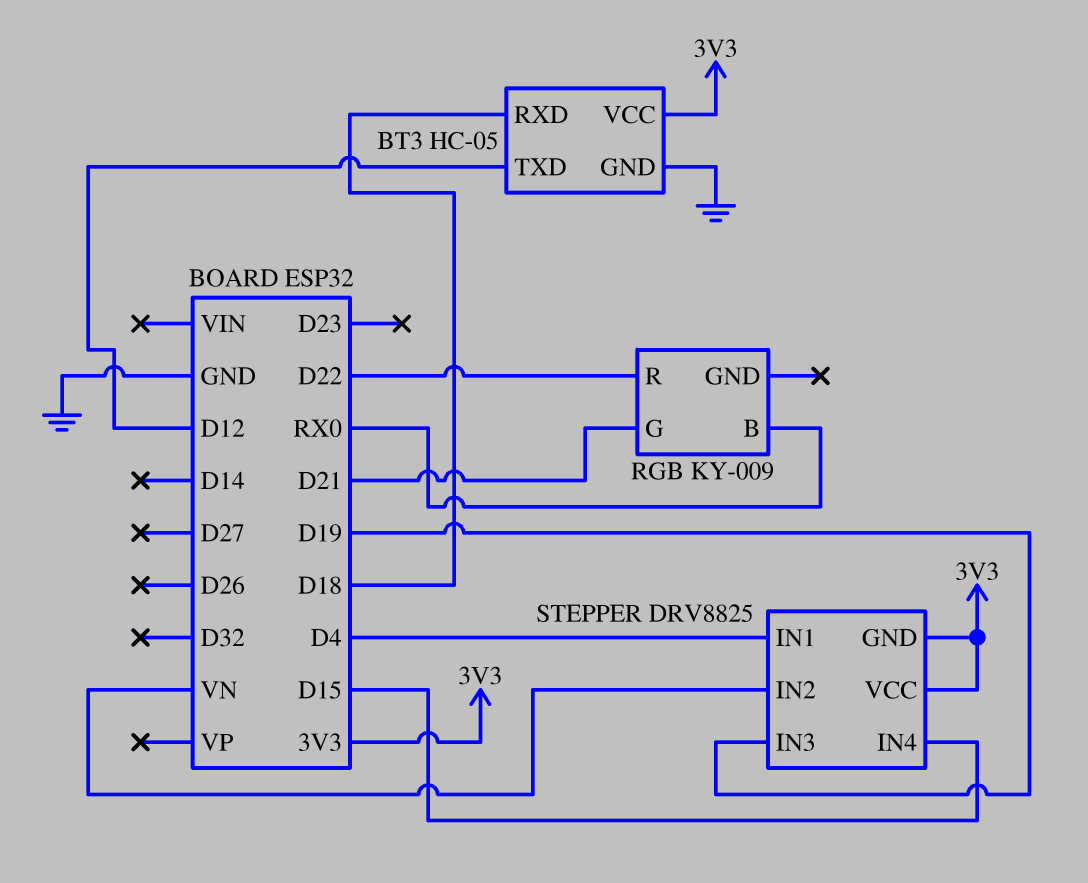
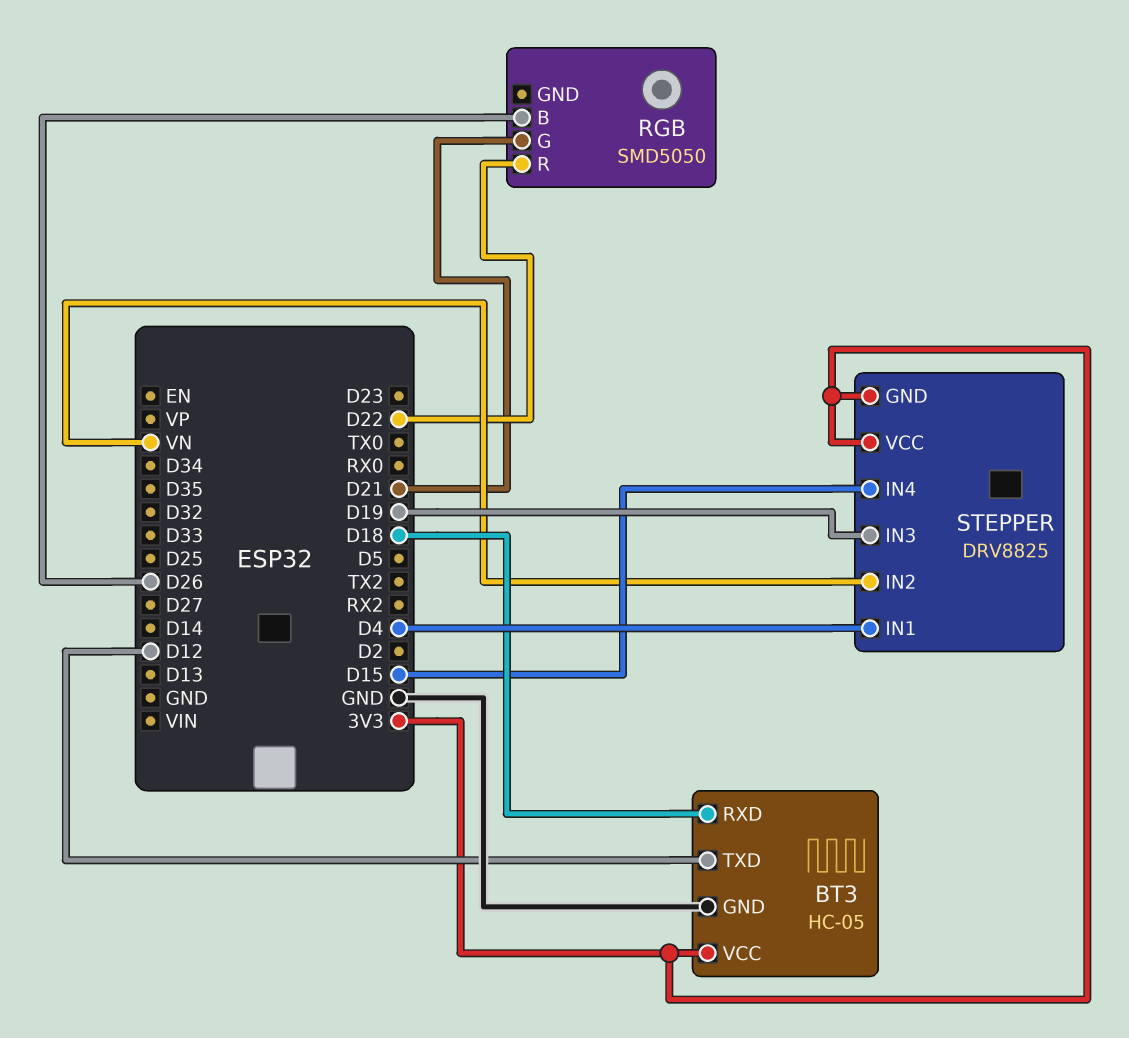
RGB: KY-009 -> SMD5050
RGB pin B: RX0 -> D26

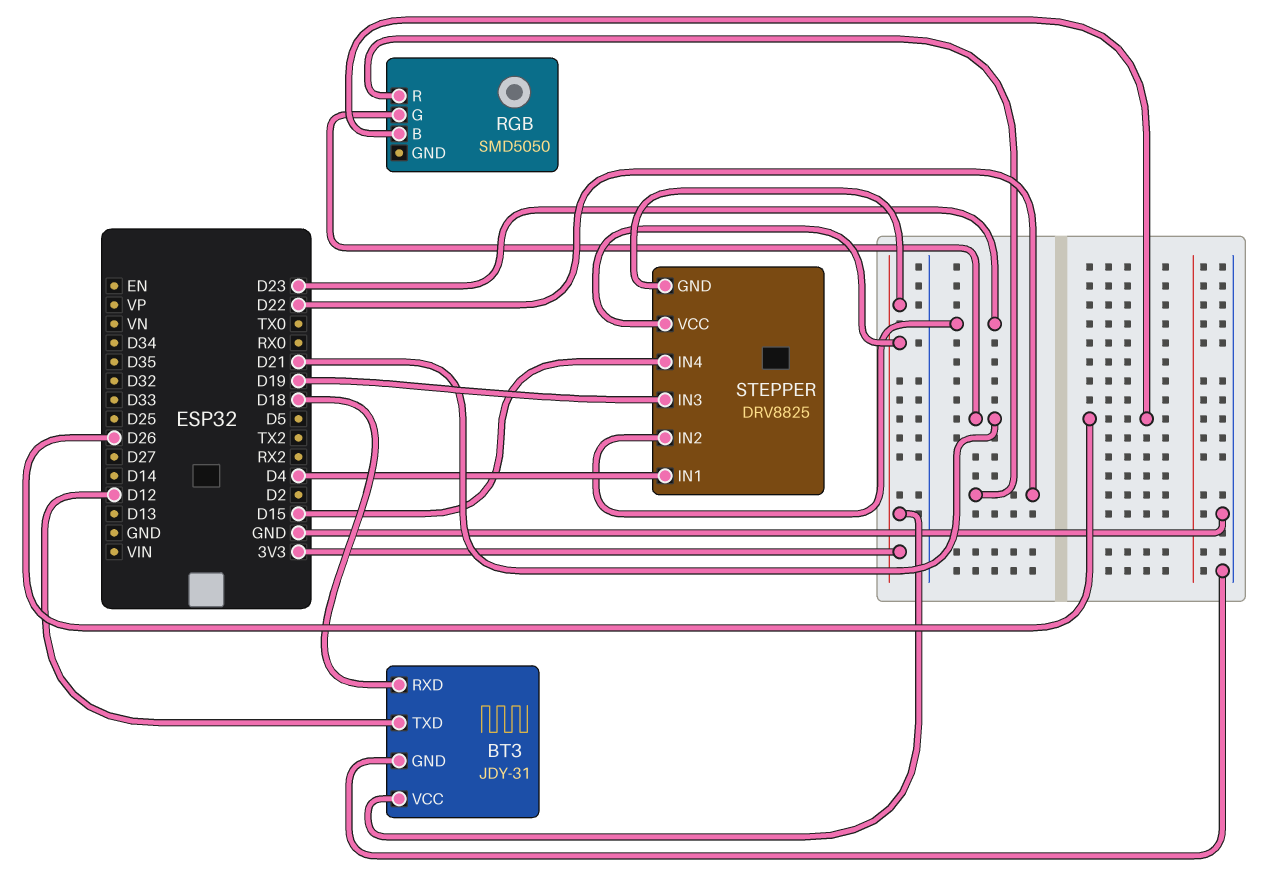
BT3: HC-05 -> JDY-31
STEPPER pin IN2: VN -> D23

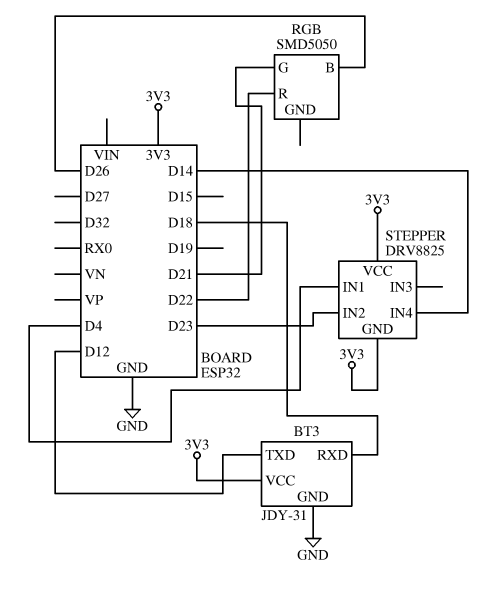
STEPPER pin IN3: D19 -> none
STEPPER pin IN4: D15 -> D14

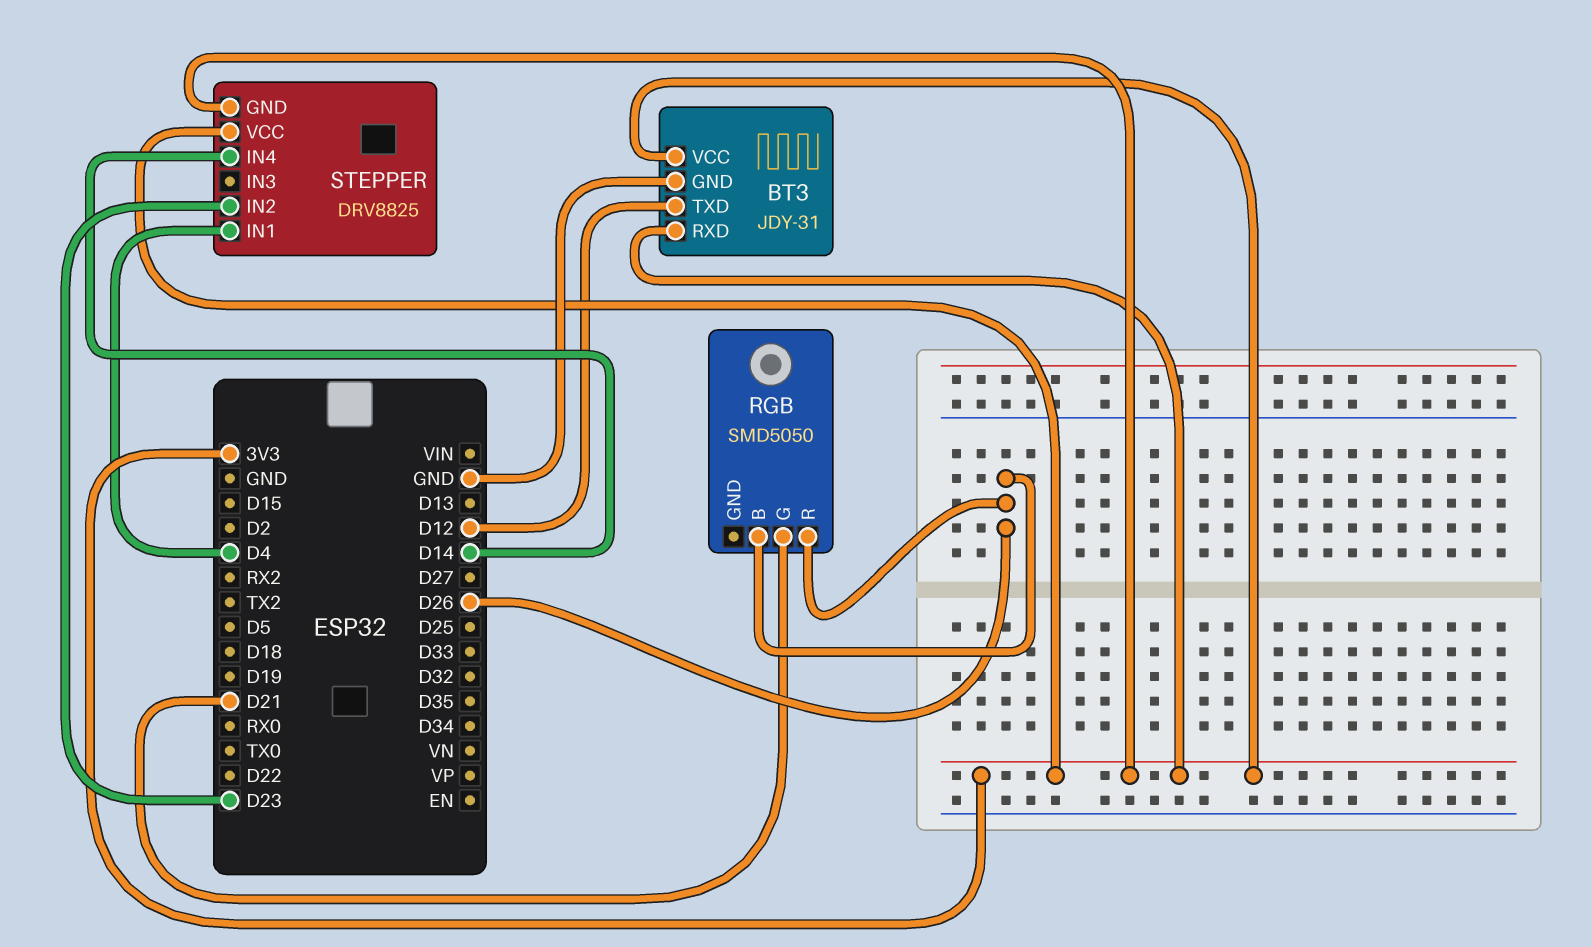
BT3 pin RXD: D18 -> 3V3
RGB pin R: D22 -> D26

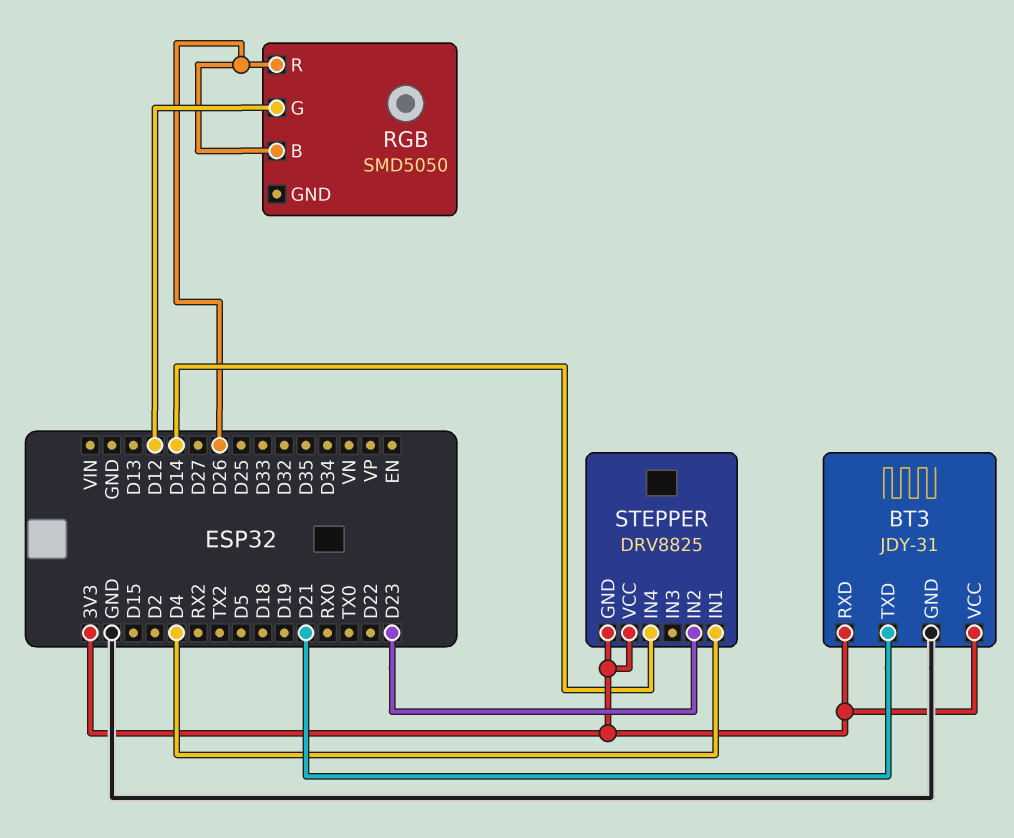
BT3 pin TXD: D12 -> D21
RGB pin G: D21 -> D12

